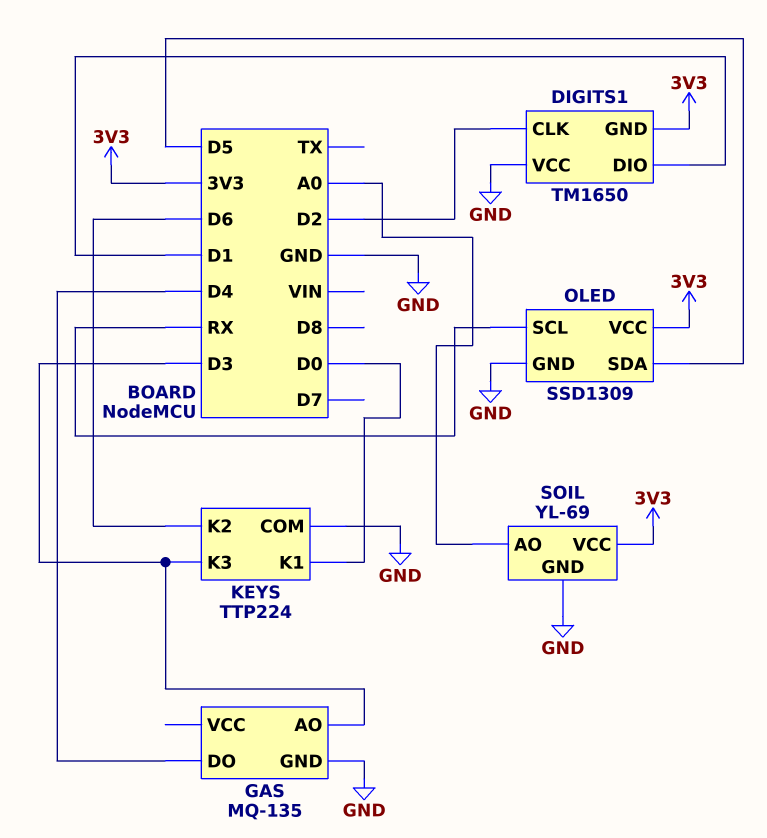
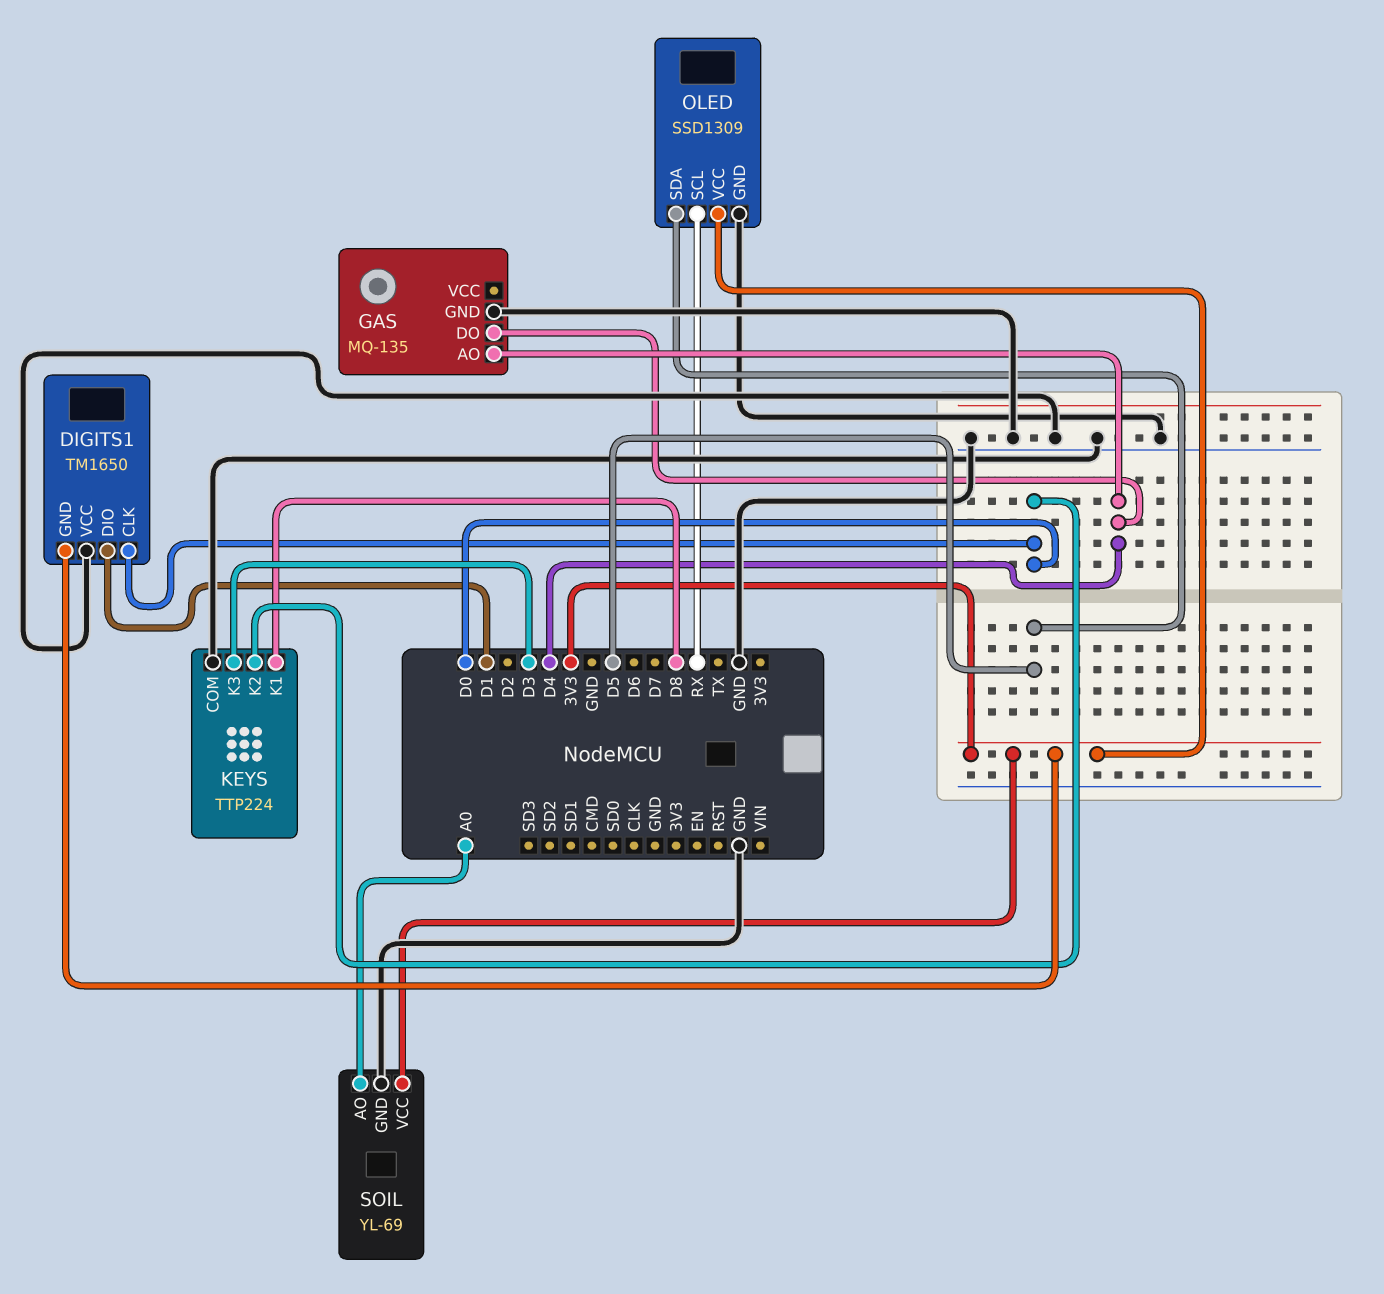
DIGITS1 pin CLK: D2 -> D0
GAS pin AO: D3 -> D4
KEYS pin K1: D0 -> D8
KEYS pin K2: D6 -> D0

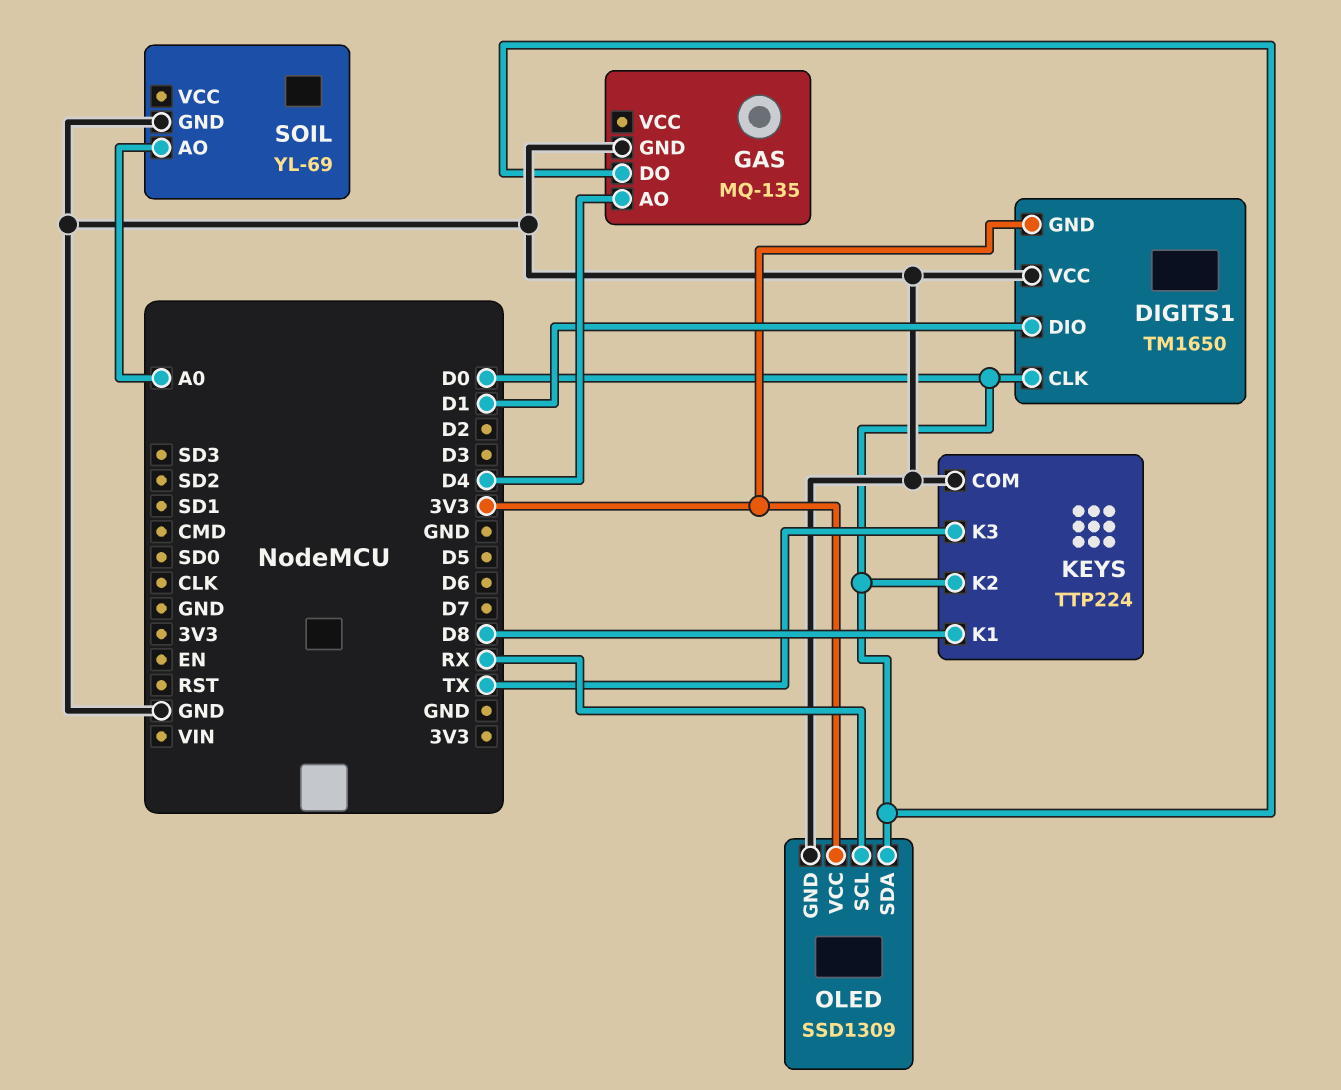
GAS pin DO: D4 -> D0
KEYS pin K3: D3 -> TX
OLED pin SDA: D5 -> D0
SOIL pin VCC: 3V3 -> none

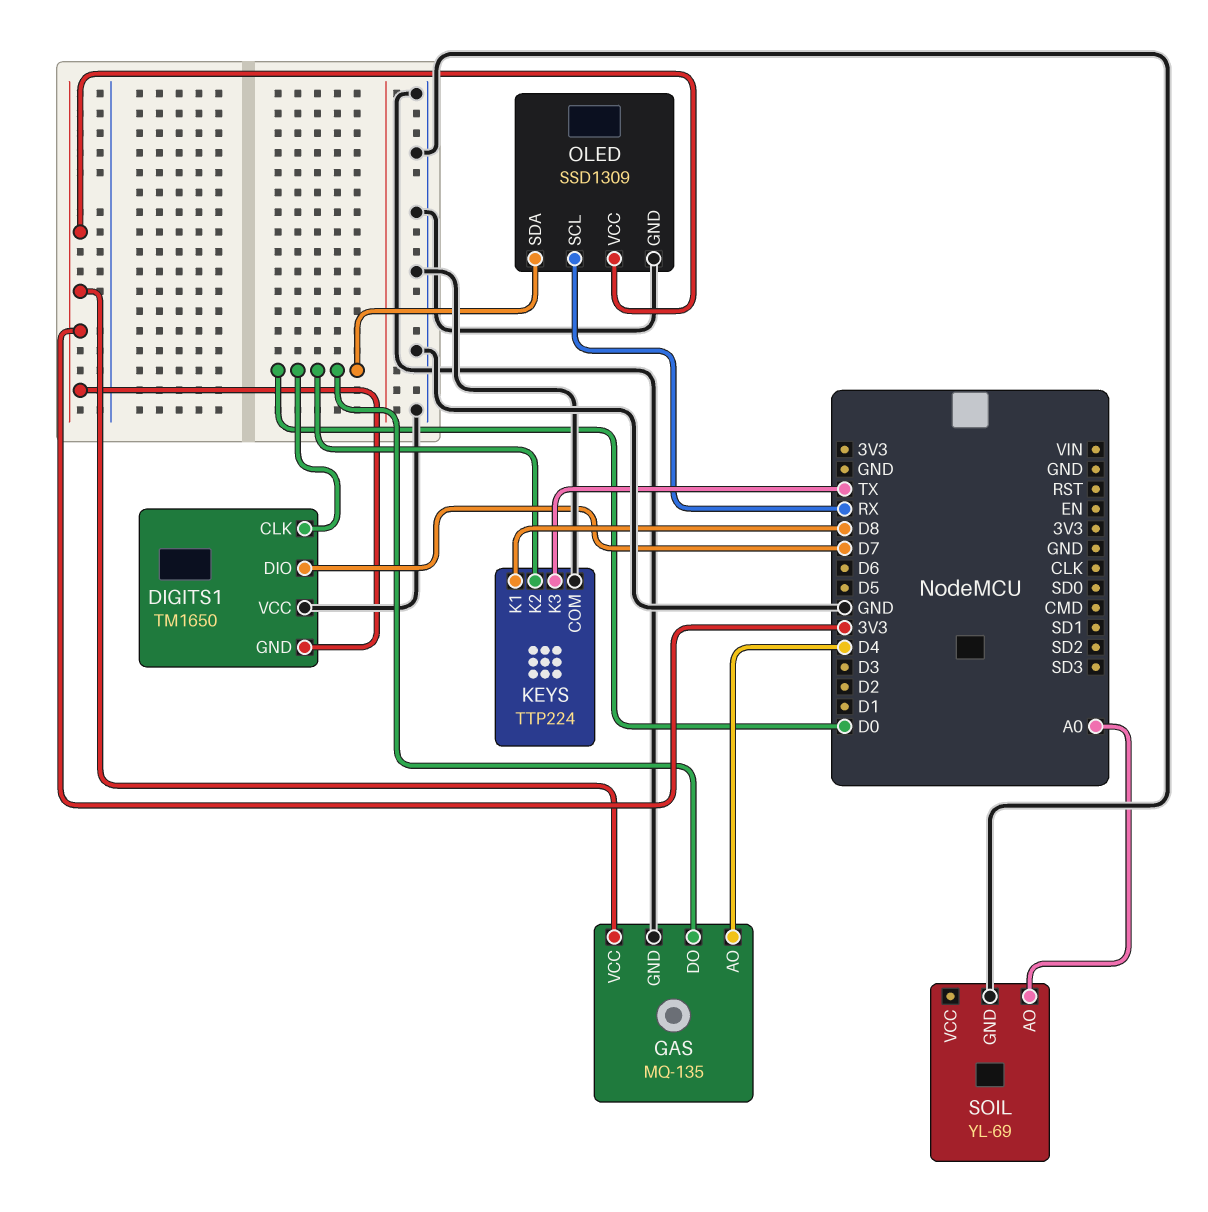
DIGITS1 pin DIO: D1 -> D7
GAS pin VCC: none -> 3V3

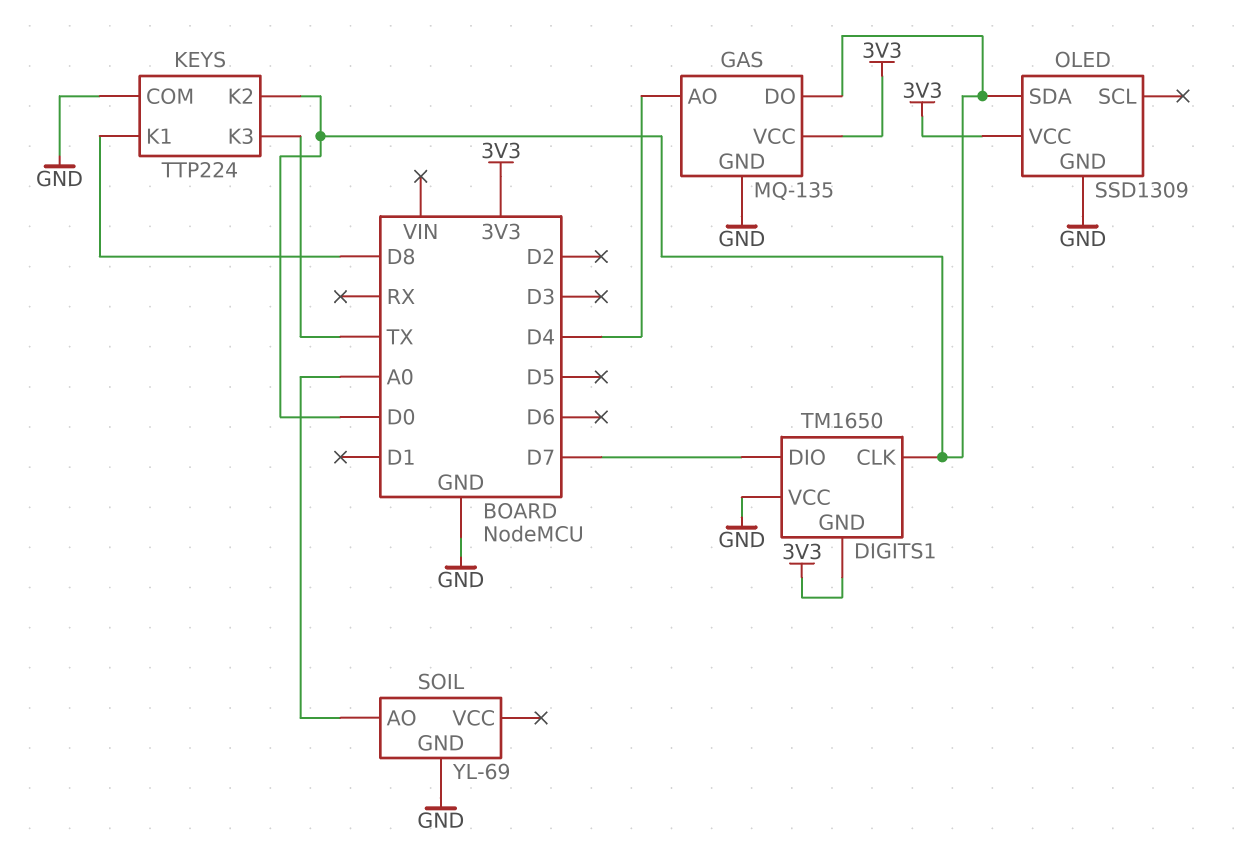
OLED pin SCL: RX -> none

